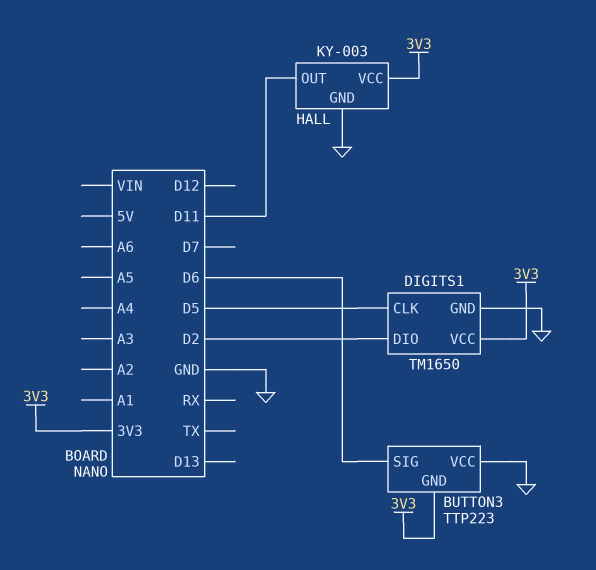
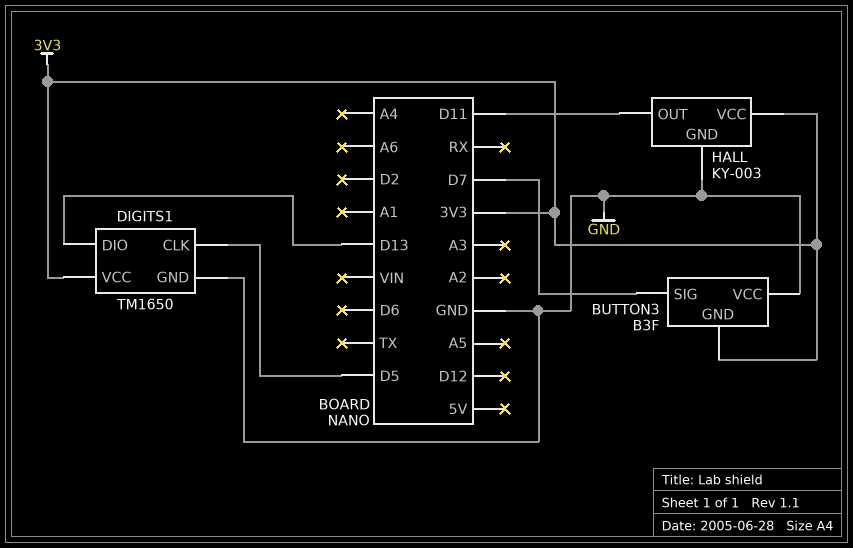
BUTTON3: TTP223 -> B3F
BUTTON3 pin SIG: D6 -> D7
DIGITS1 pin DIO: D2 -> D13

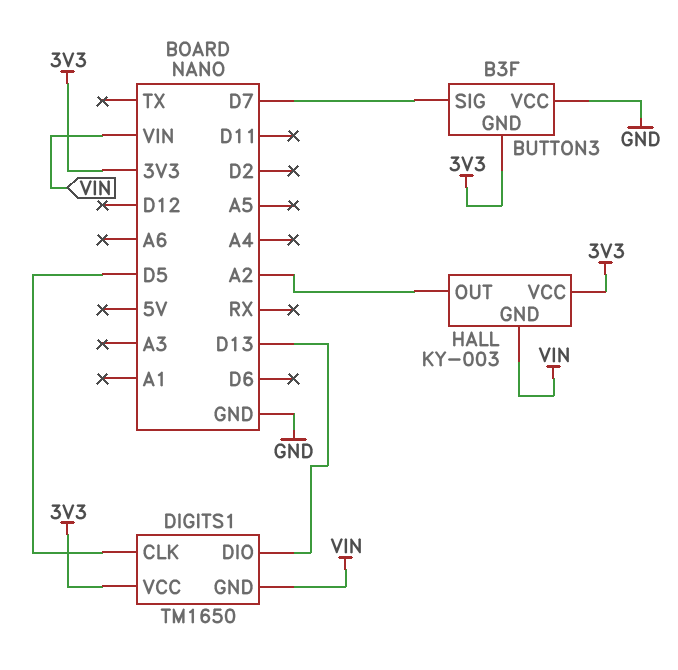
DIGITS1 pin GND: GND -> VIN
HALL pin GND: GND -> VIN
HALL pin OUT: D11 -> A2

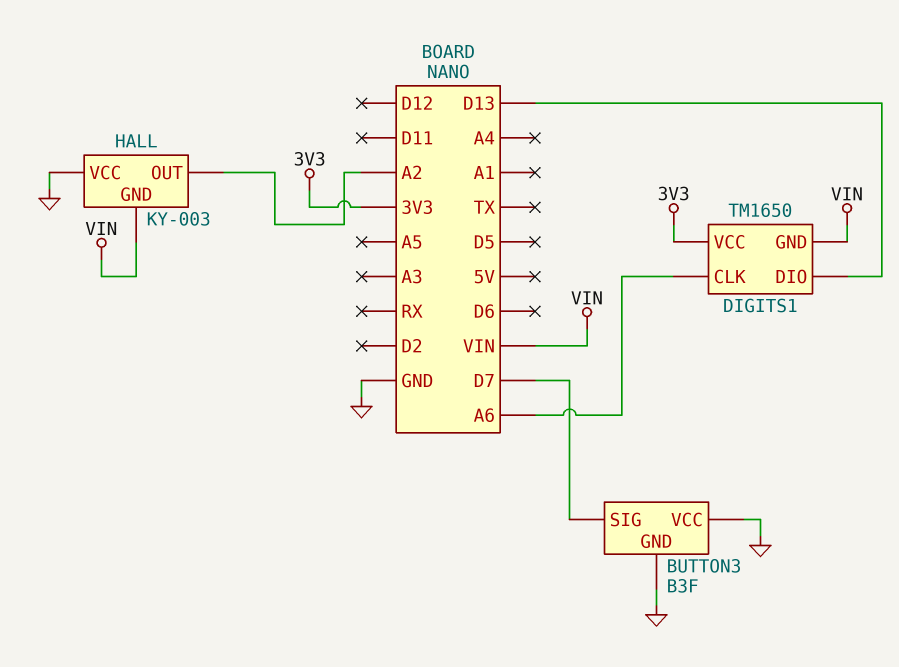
BUTTON3 pin GND: 3V3 -> GND
DIGITS1 pin CLK: D5 -> A6
HALL pin VCC: 3V3 -> GND

